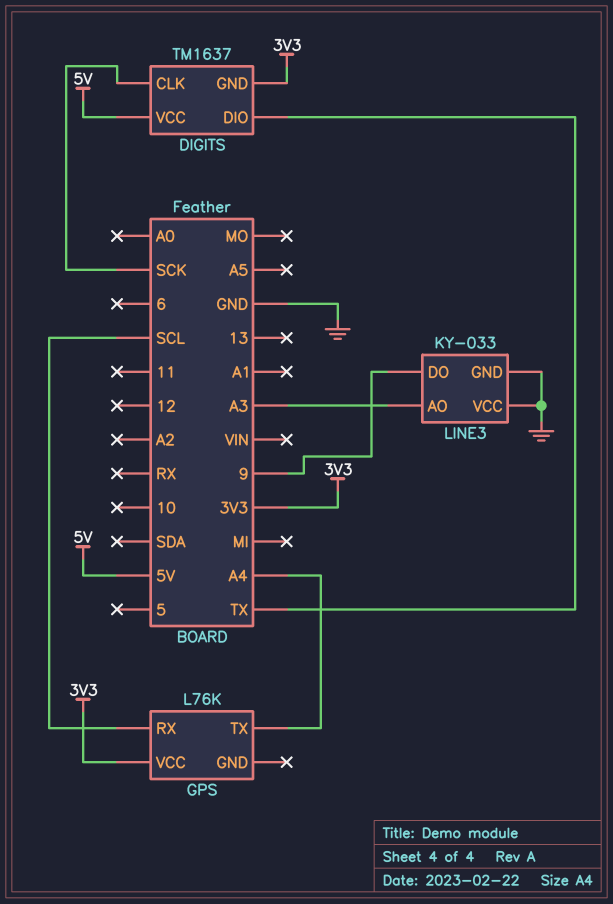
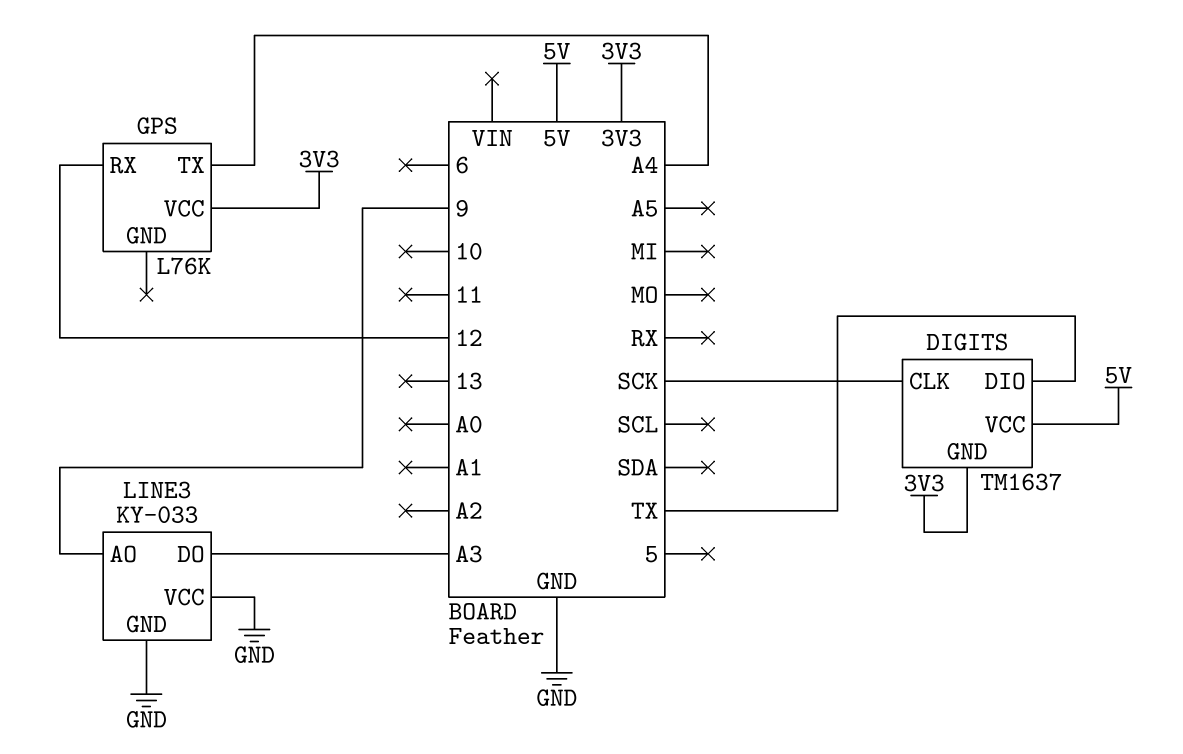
GPS pin RX: SCL -> 12
LINE3 pin AO: A3 -> 9
LINE3 pin DO: 9 -> A3

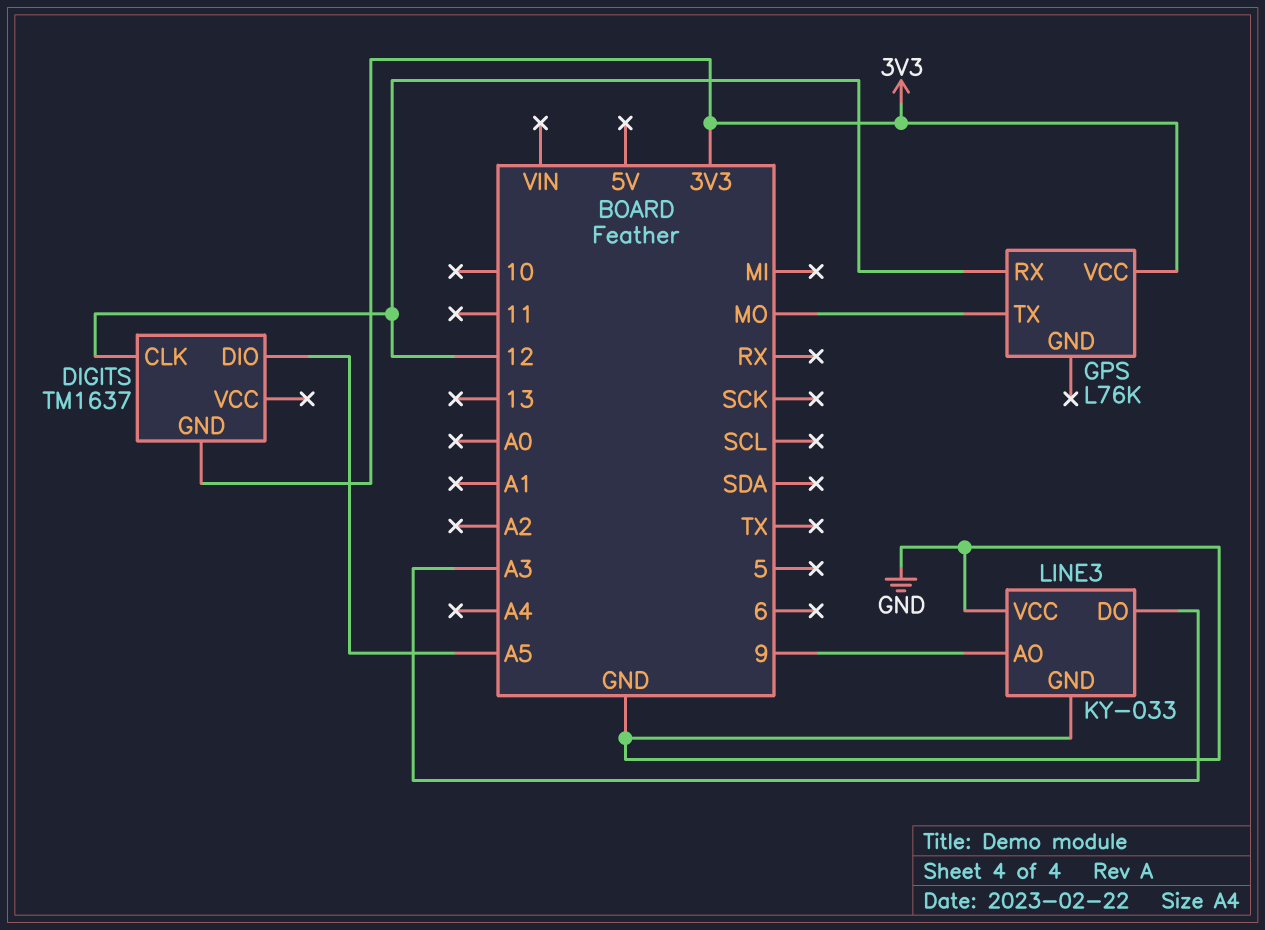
DIGITS pin CLK: SCK -> 12
DIGITS pin DIO: TX -> A5
DIGITS pin VCC: 5V -> none
GPS pin TX: A4 -> MO

